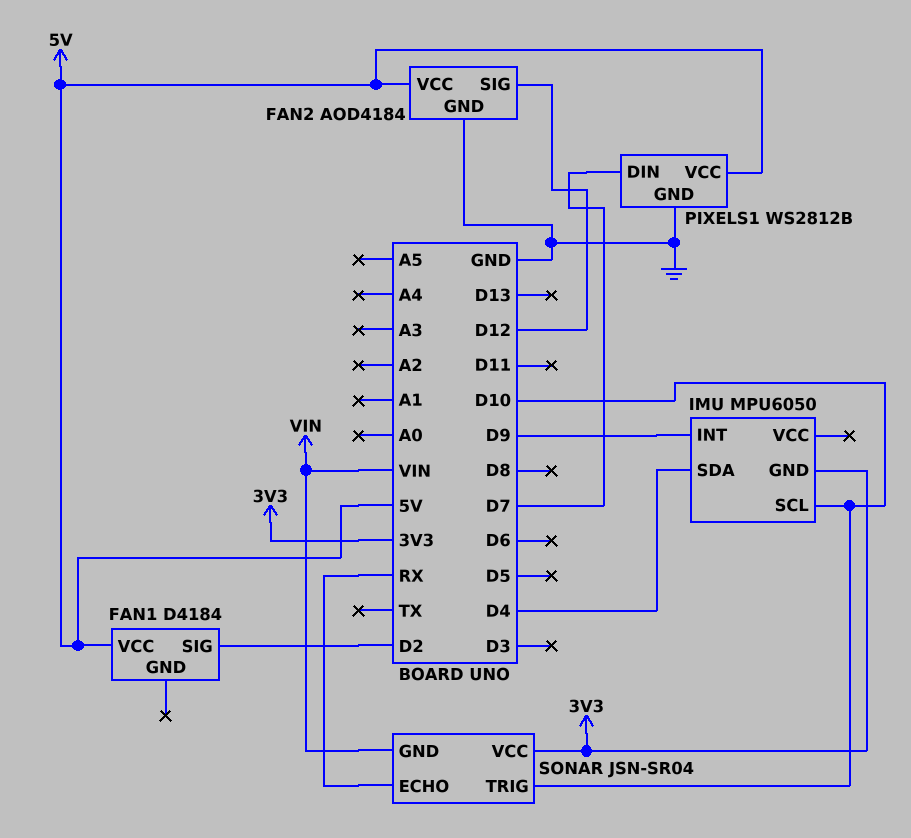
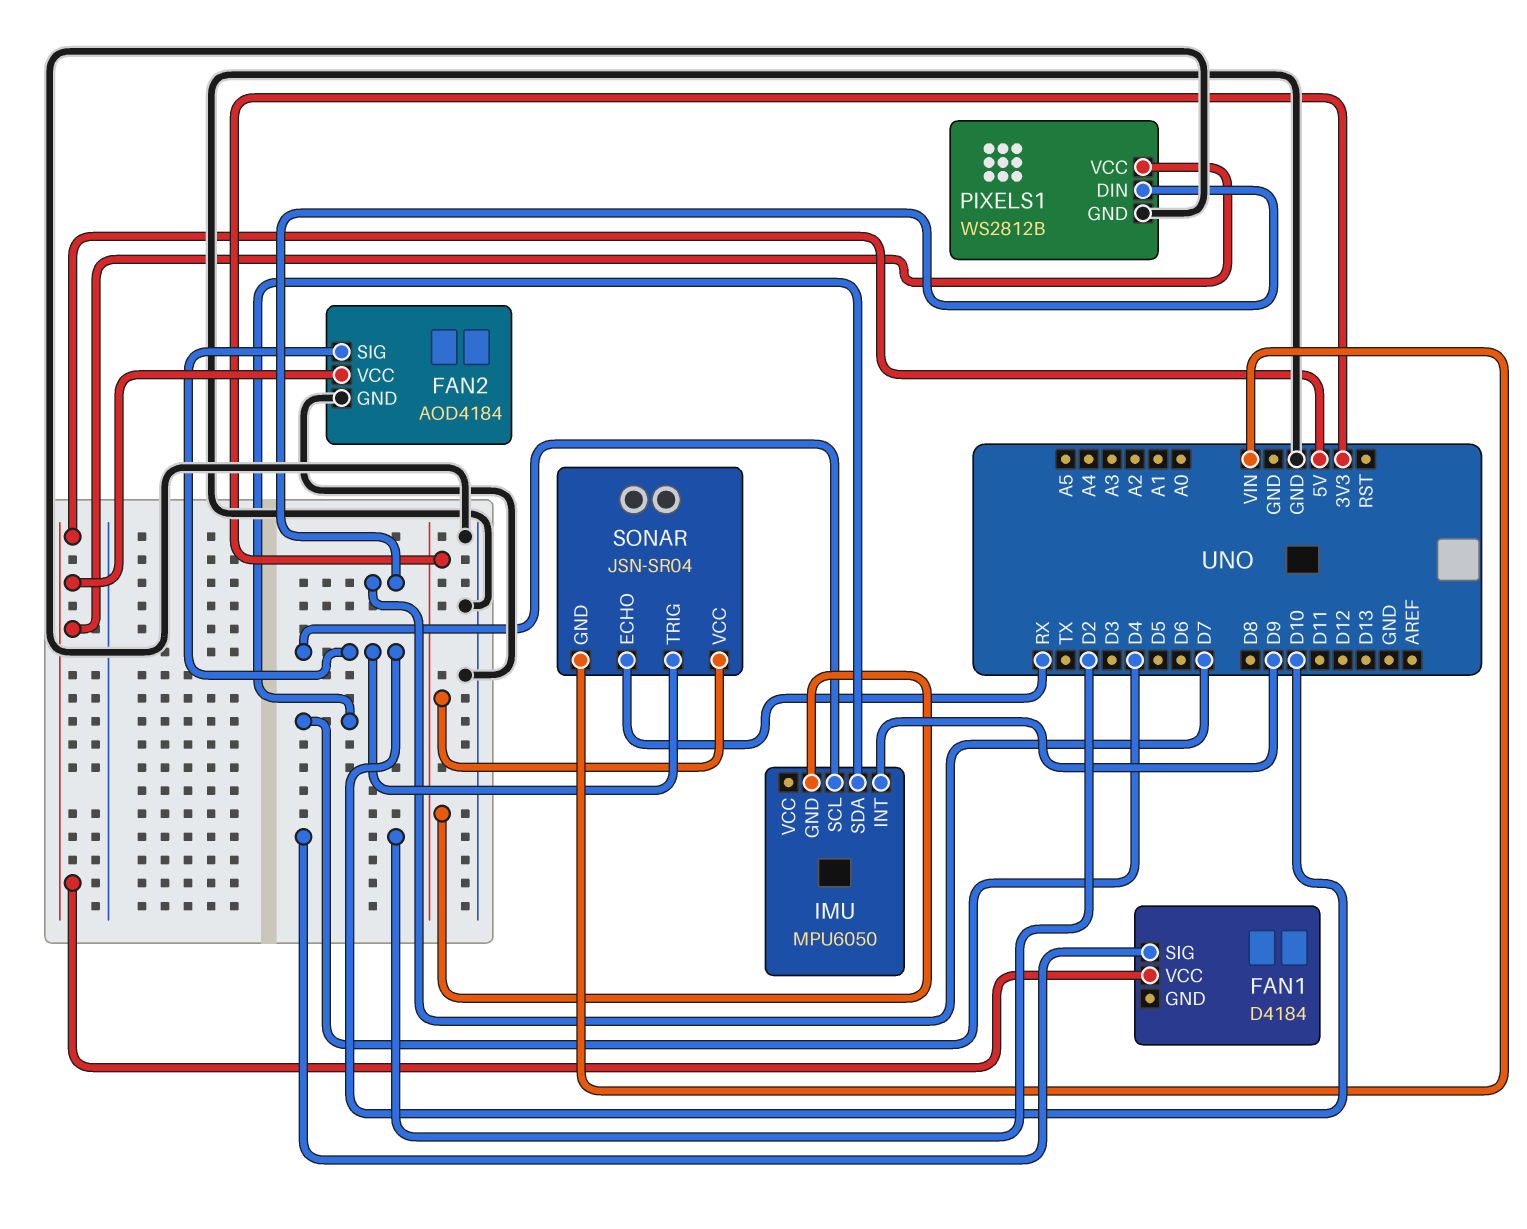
FAN2 pin SIG: D12 -> D10

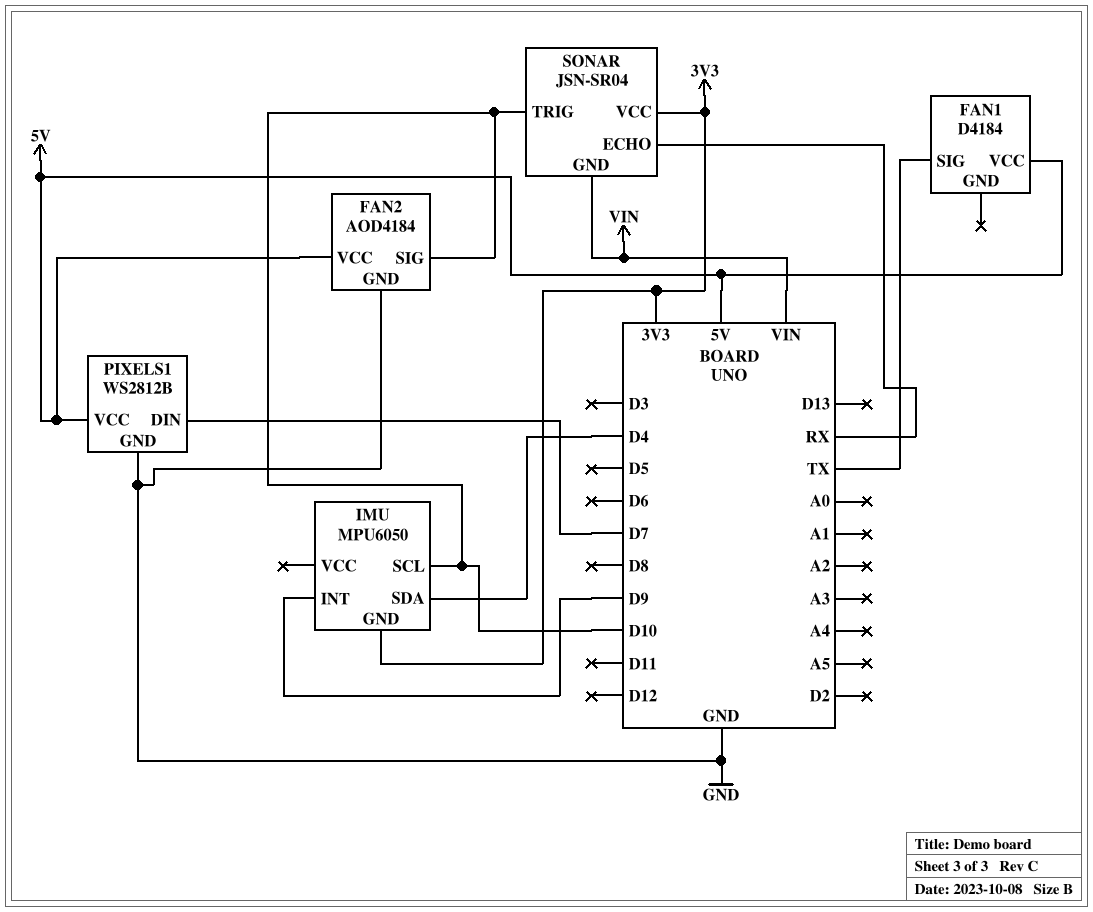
FAN1 pin SIG: D2 -> TX

